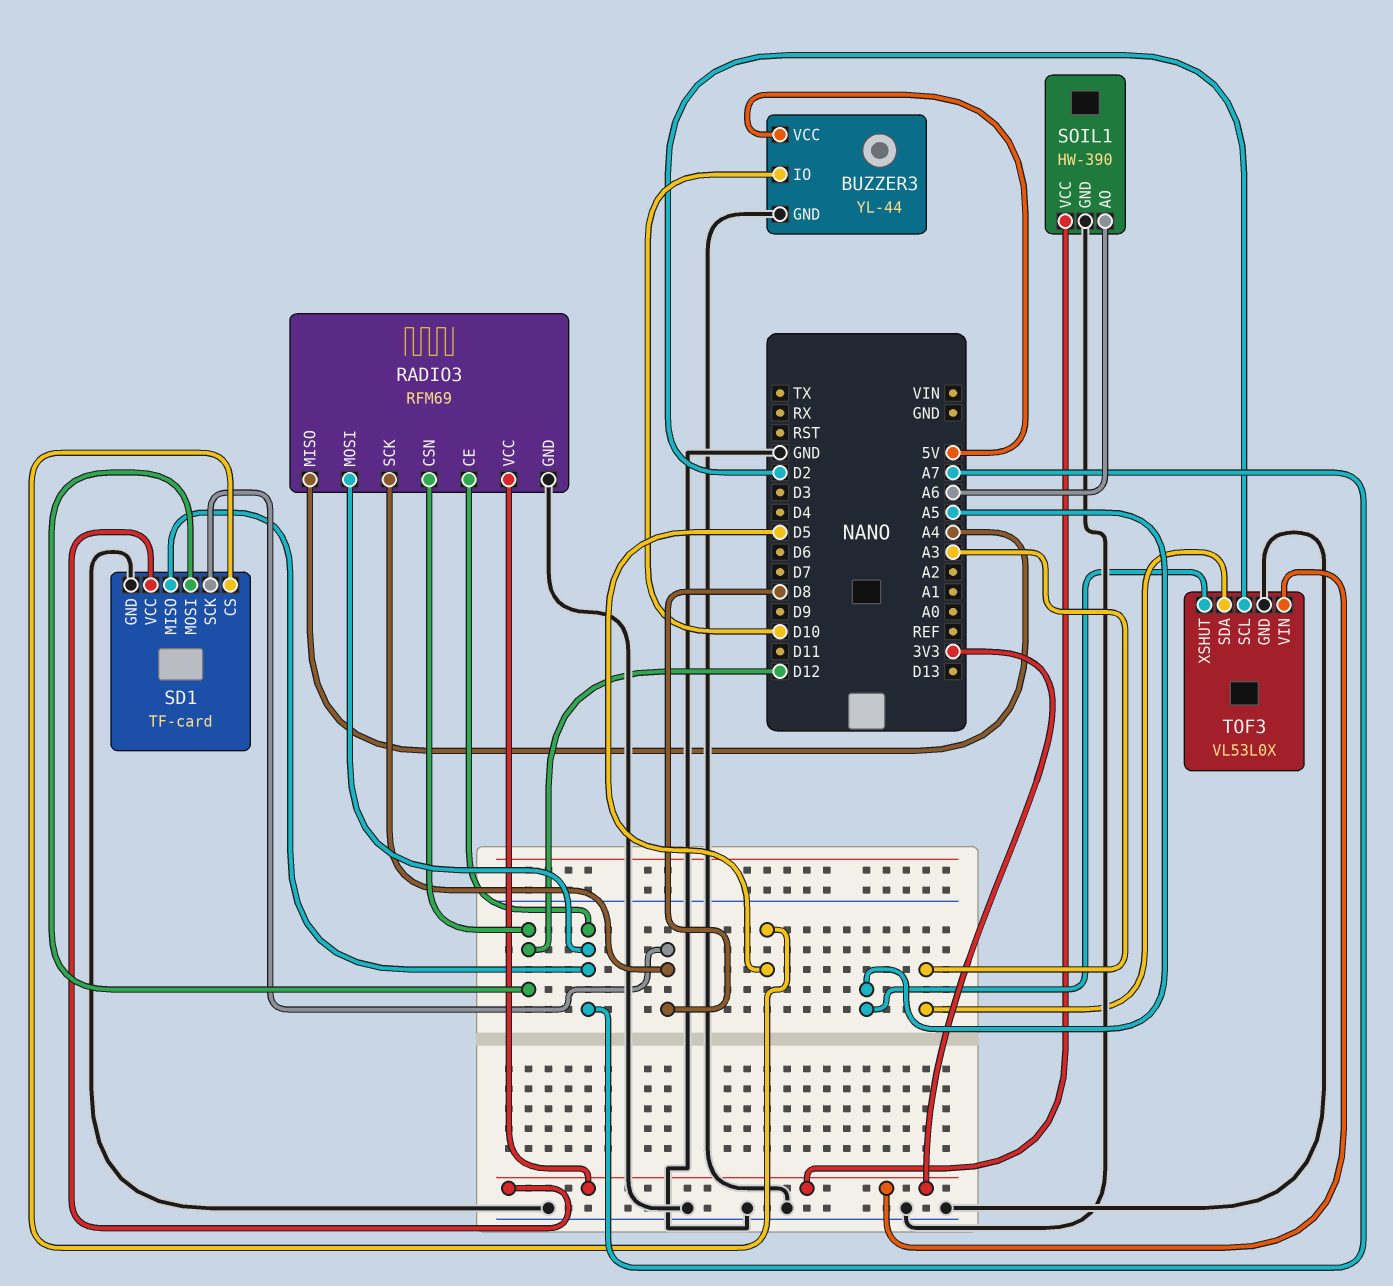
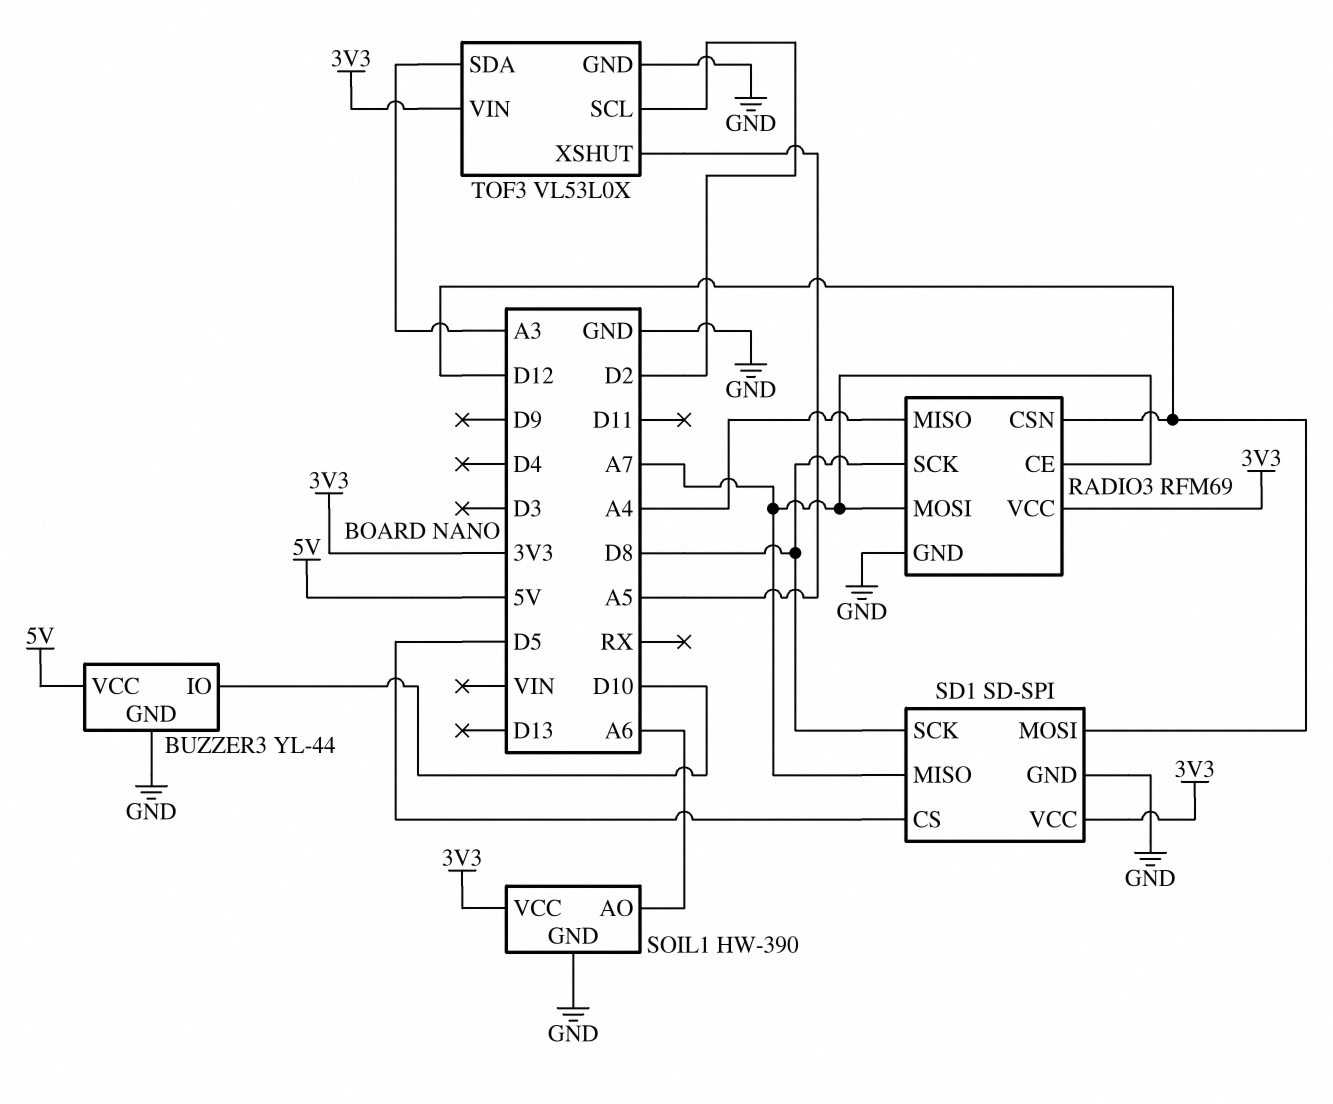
SD1: TF-card -> SD-SPI

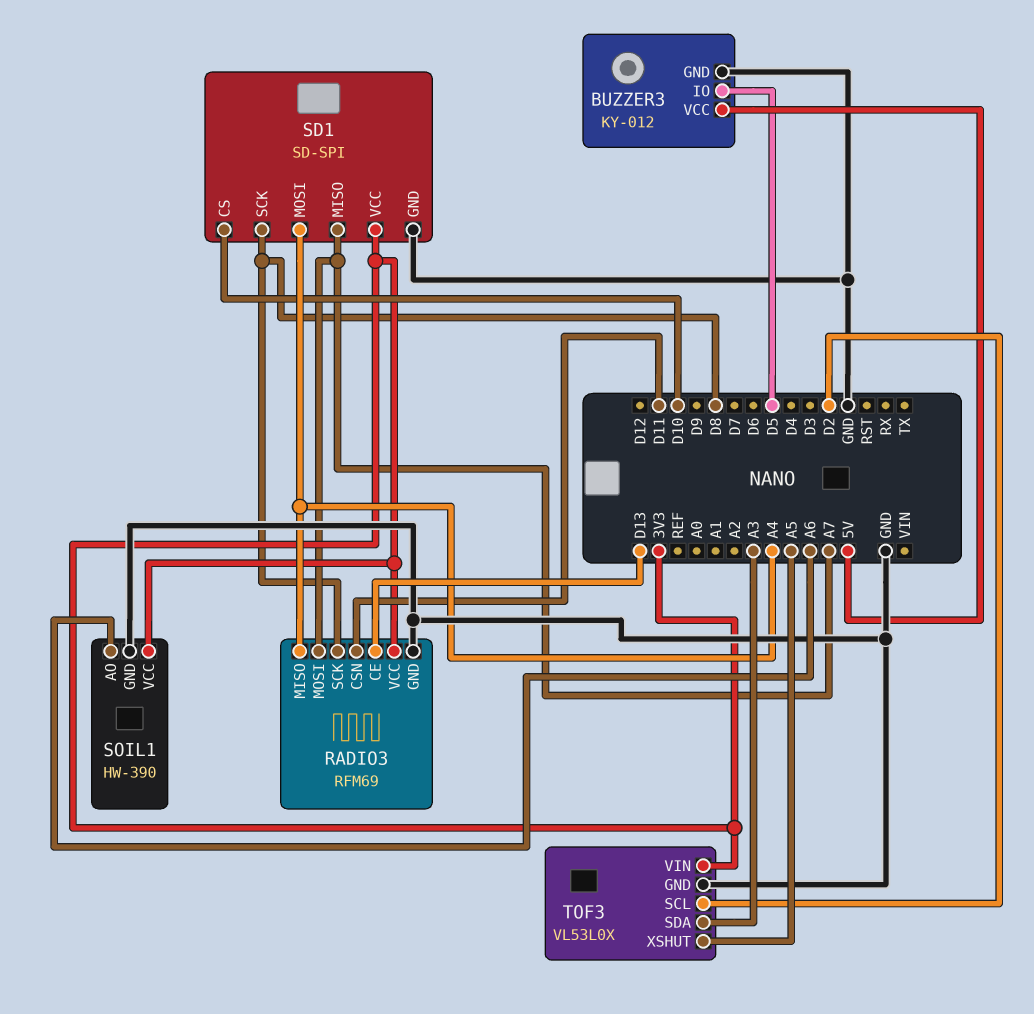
BUZZER3: YL-44 -> KY-012
BUZZER3 pin IO: D10 -> D5
RADIO3 pin CE: A7 -> D13
RADIO3 pin CSN: D12 -> D11
SD1 pin CS: D5 -> D10
SD1 pin MOSI: D12 -> A4

